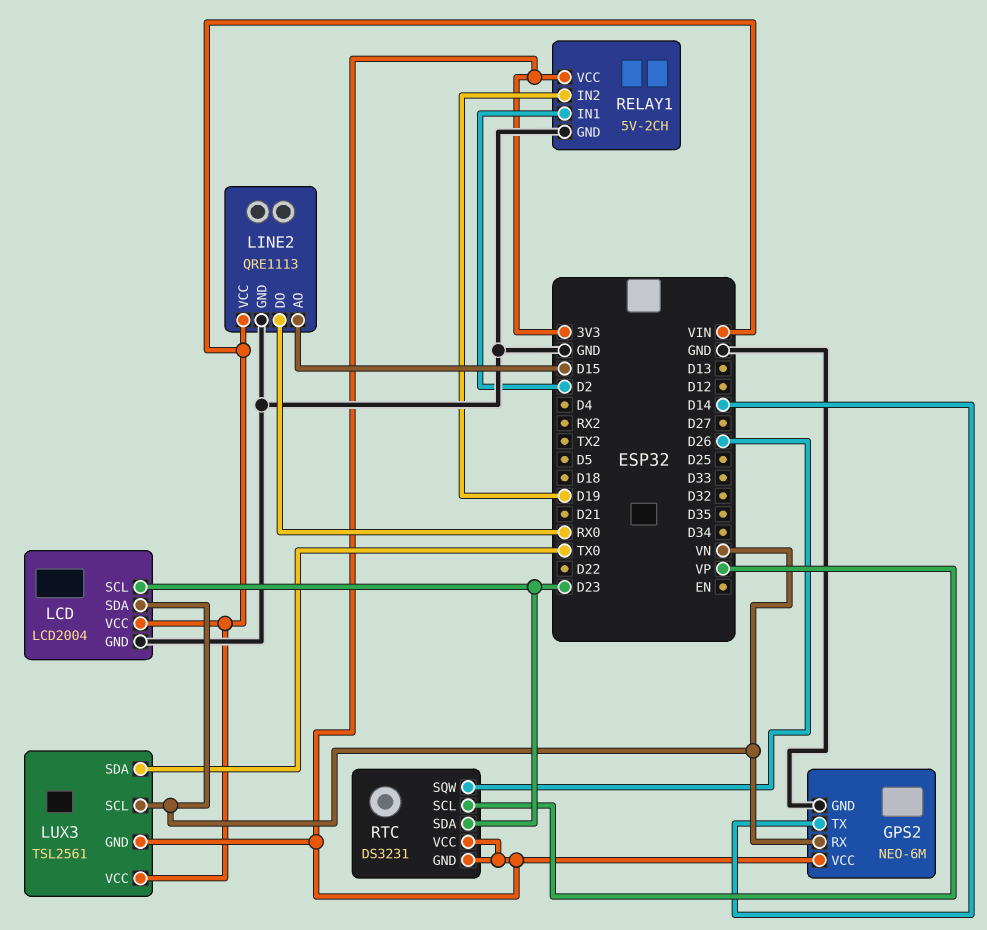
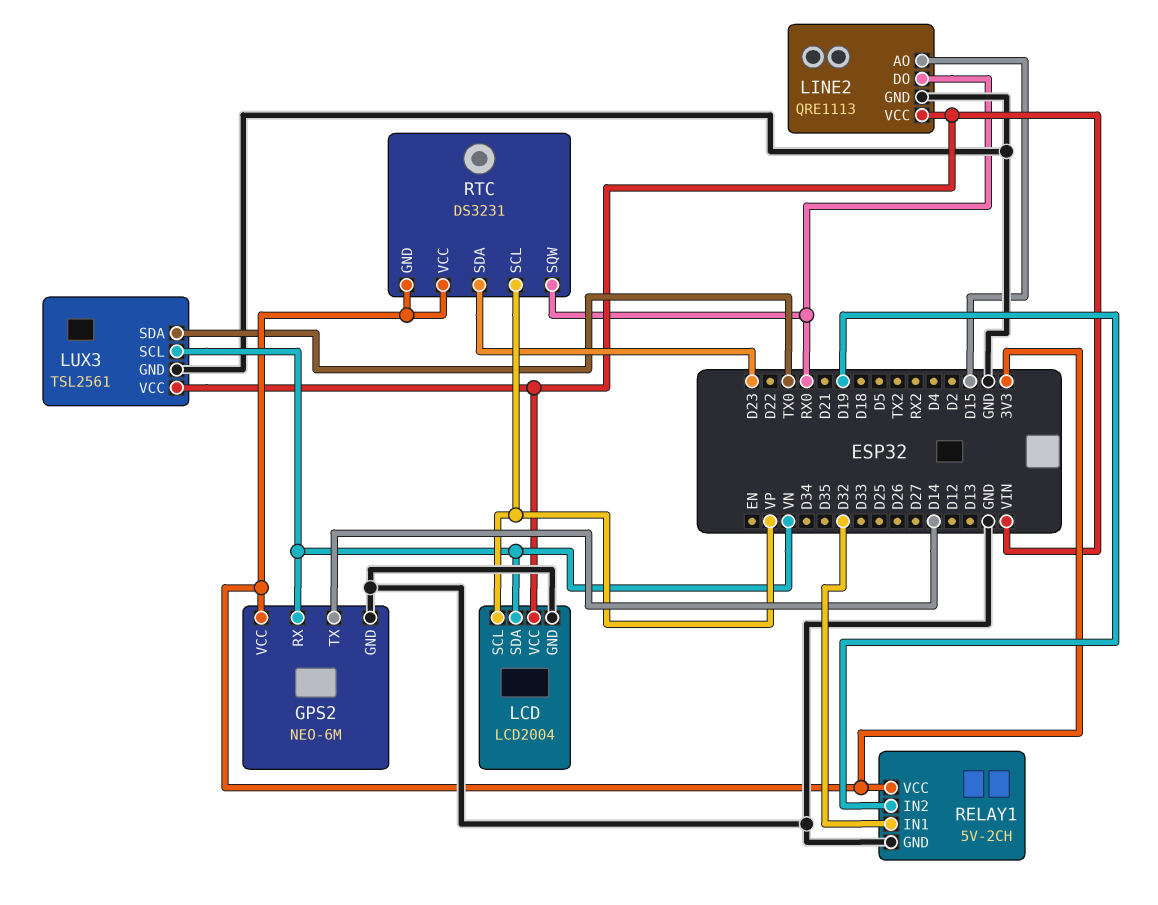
LCD pin SCL: D23 -> VP
LUX3 pin GND: 3V3 -> GND
RELAY1 pin IN1: D2 -> D32
RTC pin SQW: D26 -> RX0

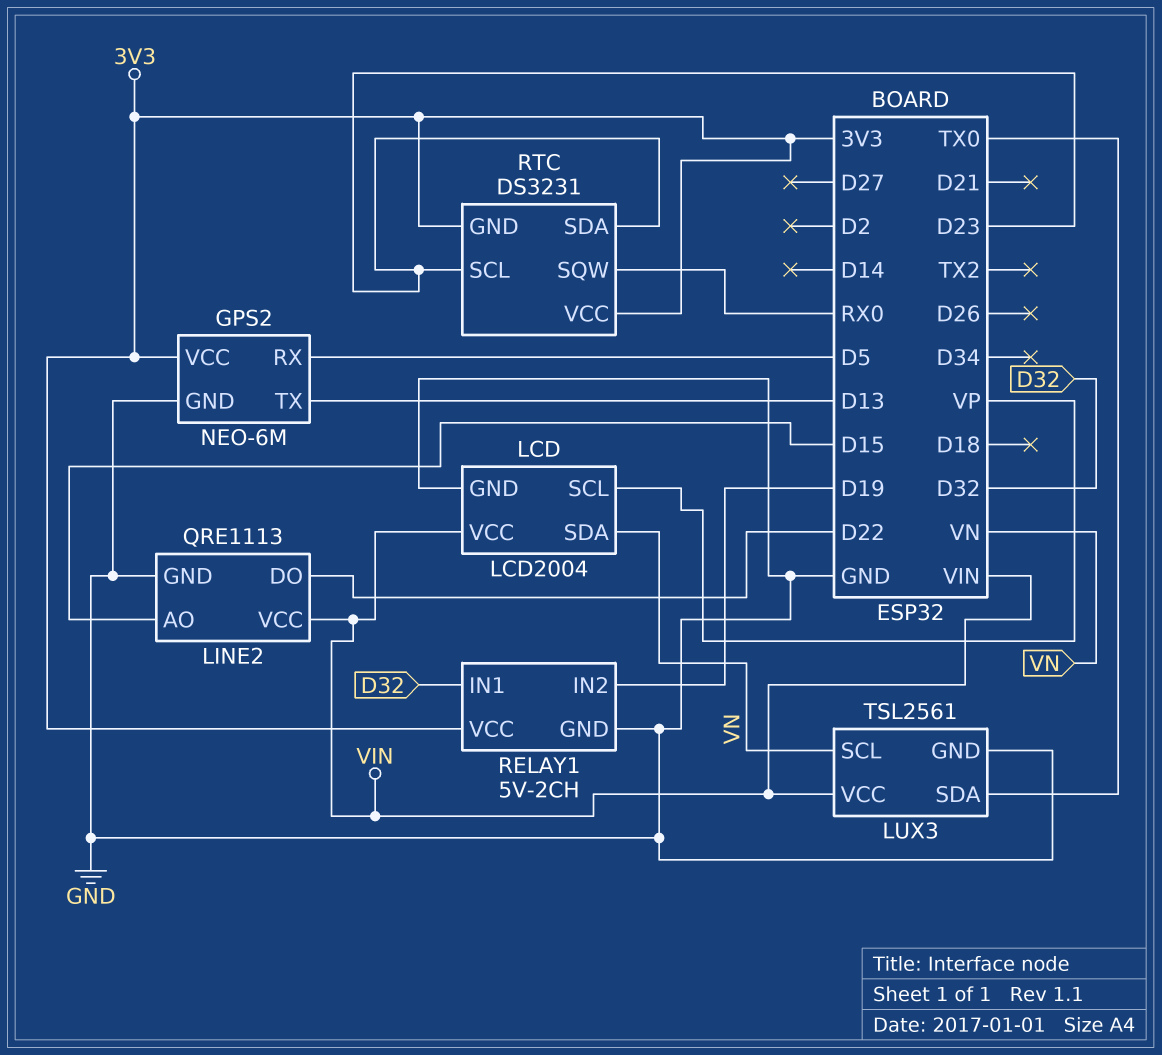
GPS2 pin RX: VN -> D5
GPS2 pin TX: D14 -> D13
LINE2 pin DO: RX0 -> D22
RTC pin SCL: VP -> D23

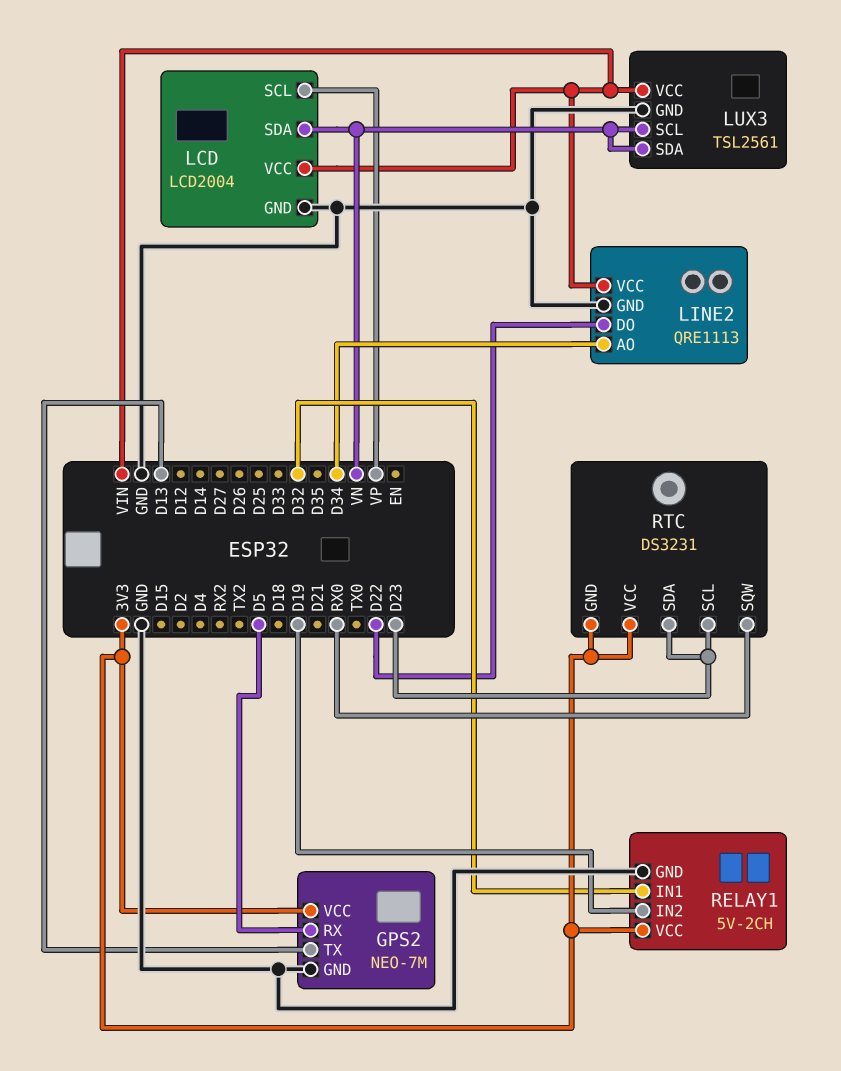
GPS2: NEO-6M -> NEO-7M
LINE2 pin AO: D15 -> D34
LUX3 pin SDA: TX0 -> VN

